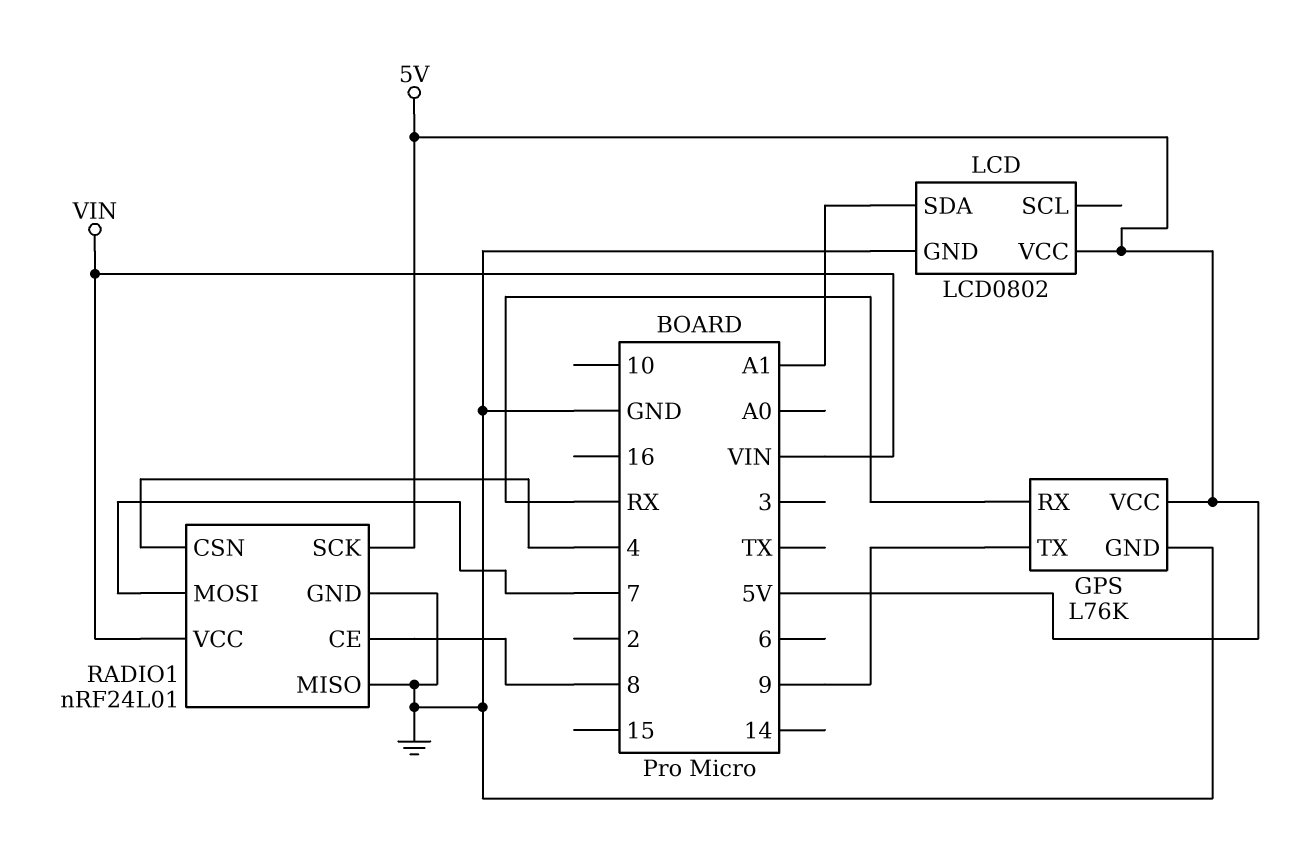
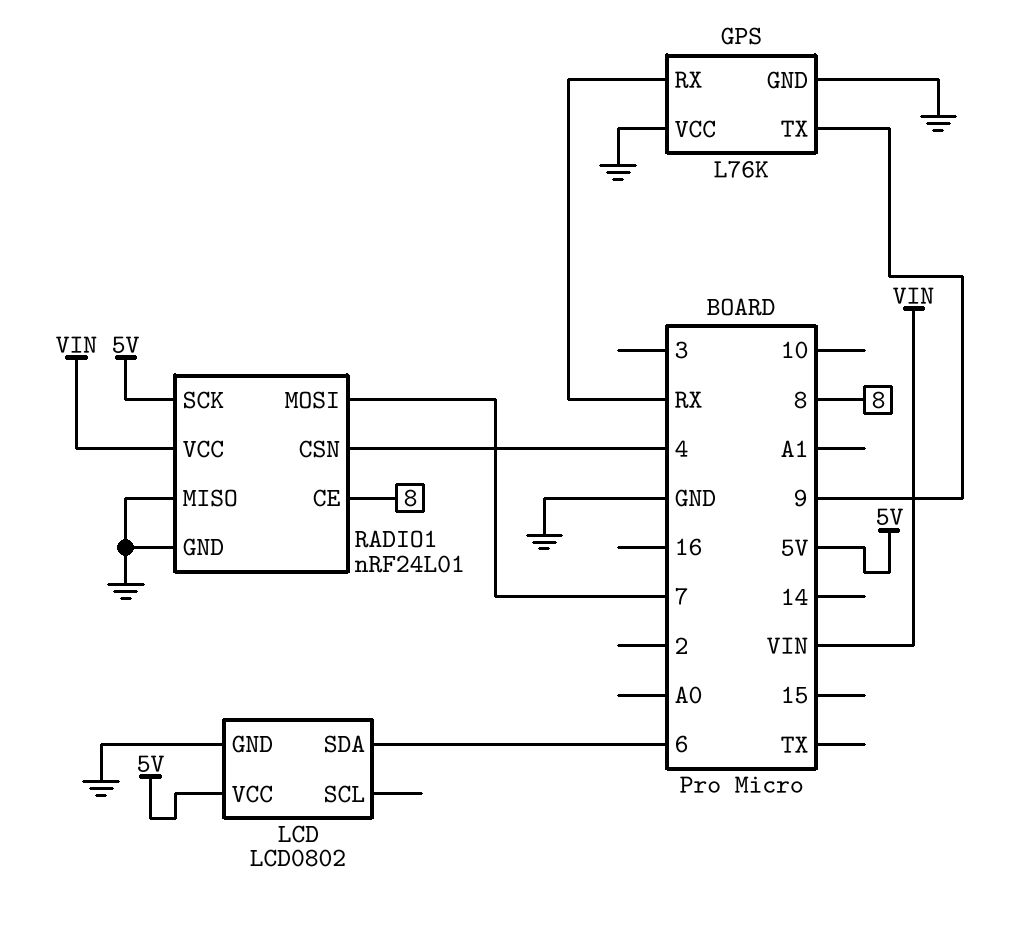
GPS pin VCC: 5V -> GND
LCD pin SDA: A1 -> 6

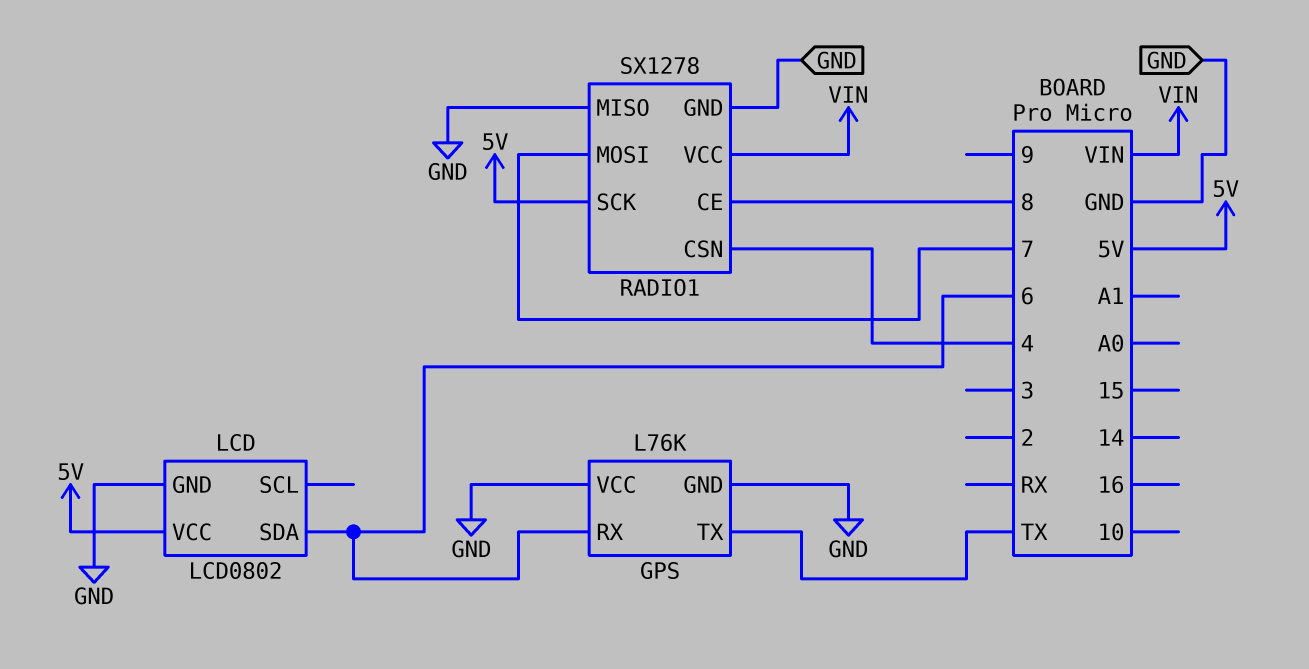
GPS pin RX: RX -> 6
GPS pin TX: 9 -> TX
RADIO1: nRF24L01 -> SX1278

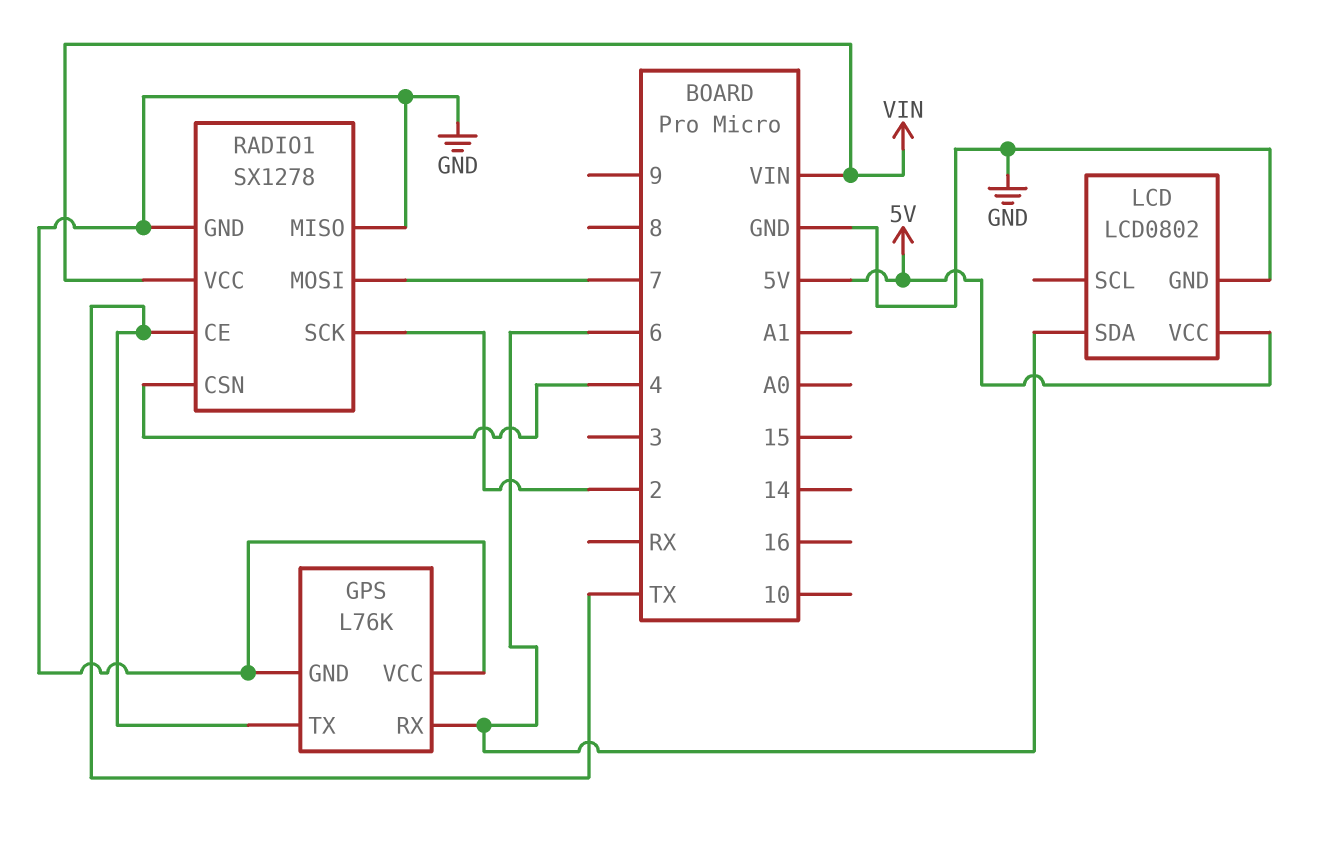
RADIO1 pin CE: 8 -> TX
RADIO1 pin SCK: 5V -> 2

